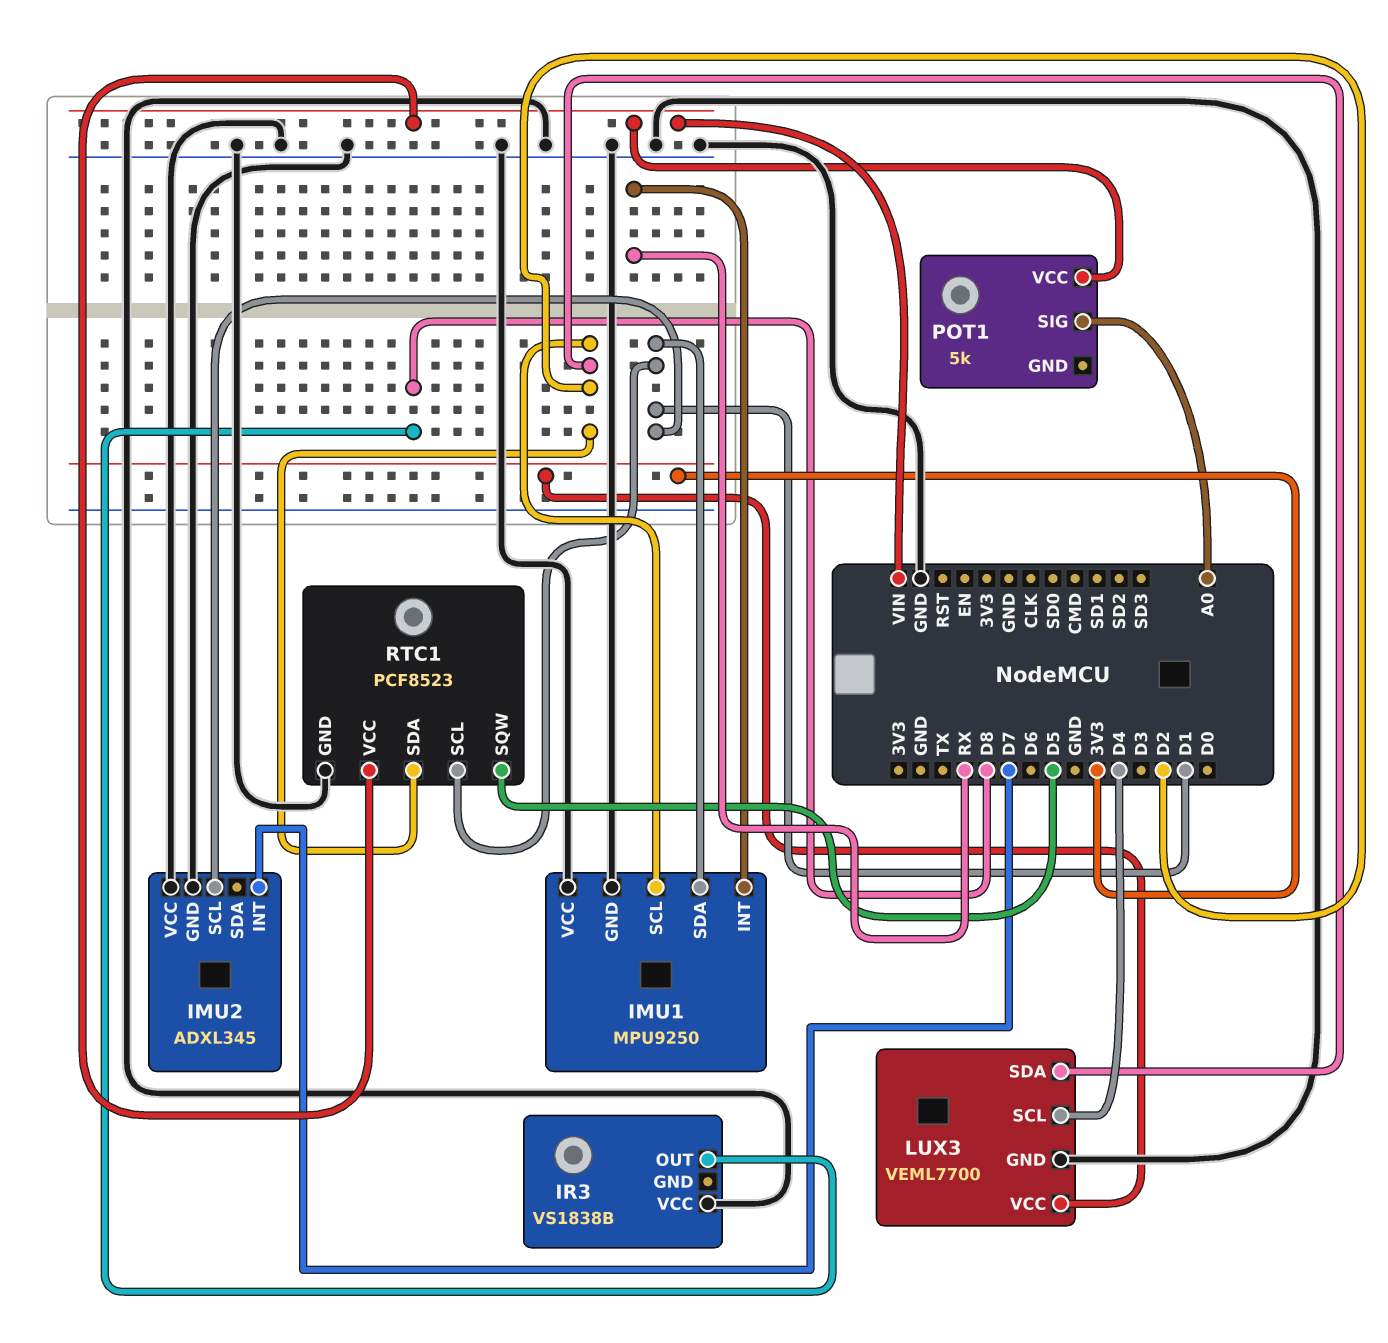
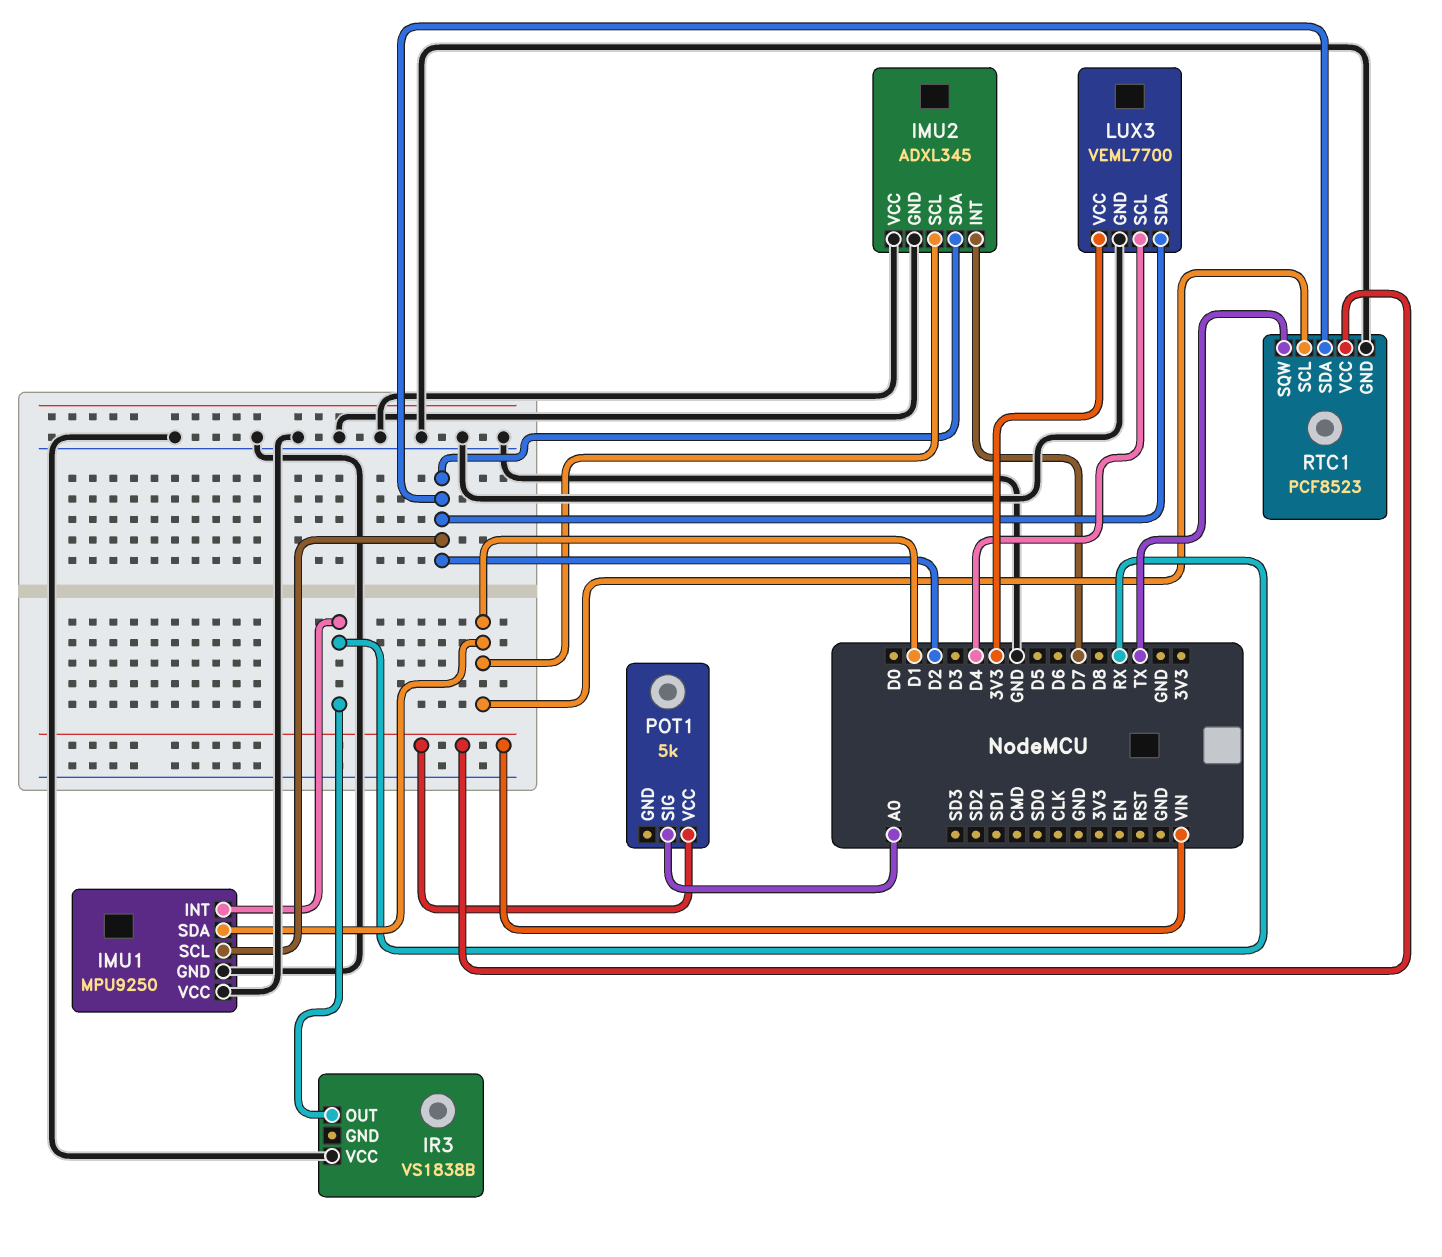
IMU2 pin SDA: none -> D2
IR3 pin OUT: D8 -> RX
RTC1 pin SQW: D5 -> TX

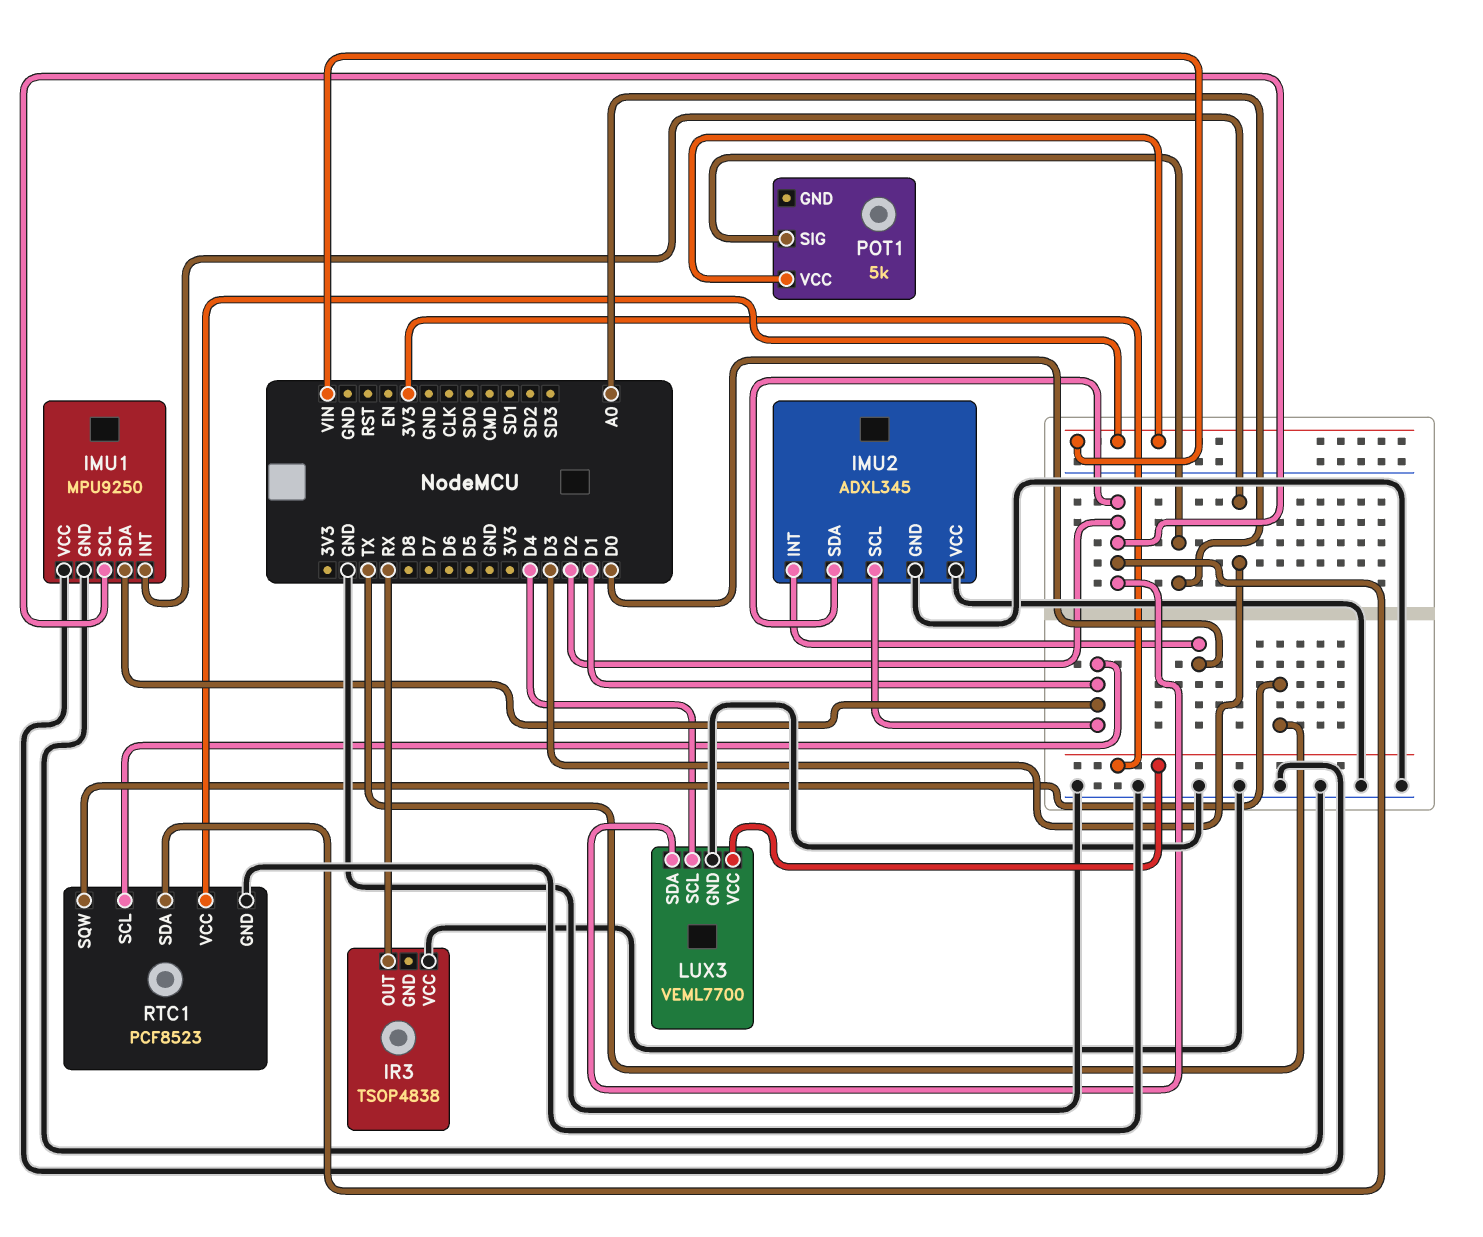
IMU1 pin INT: RX -> D3
IMU2 pin INT: D7 -> D0
IR3: VS1838B -> TSOP4838

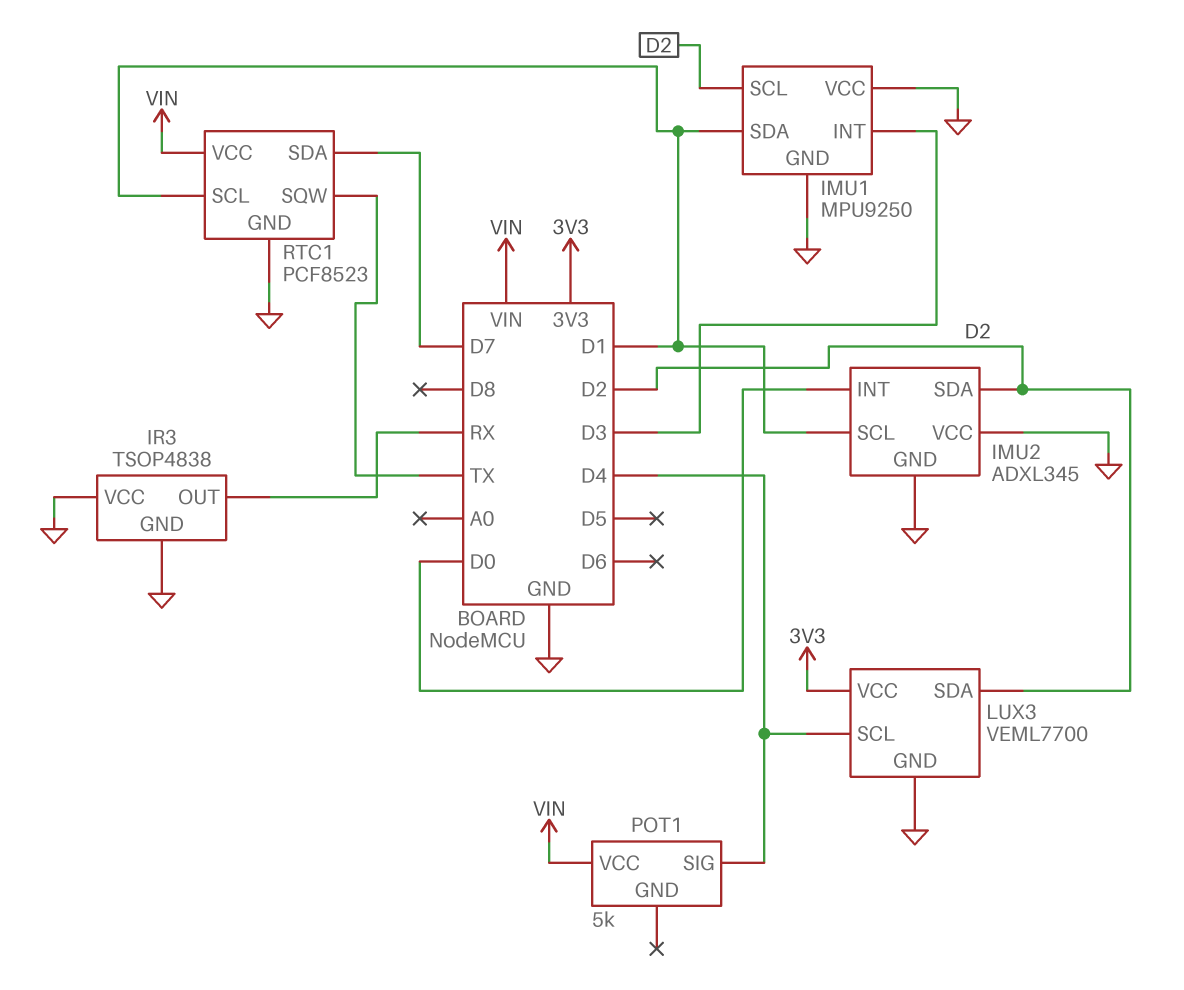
IR3 pin GND: none -> GND
POT1 pin SIG: A0 -> D4
RTC1 pin SDA: D2 -> D7

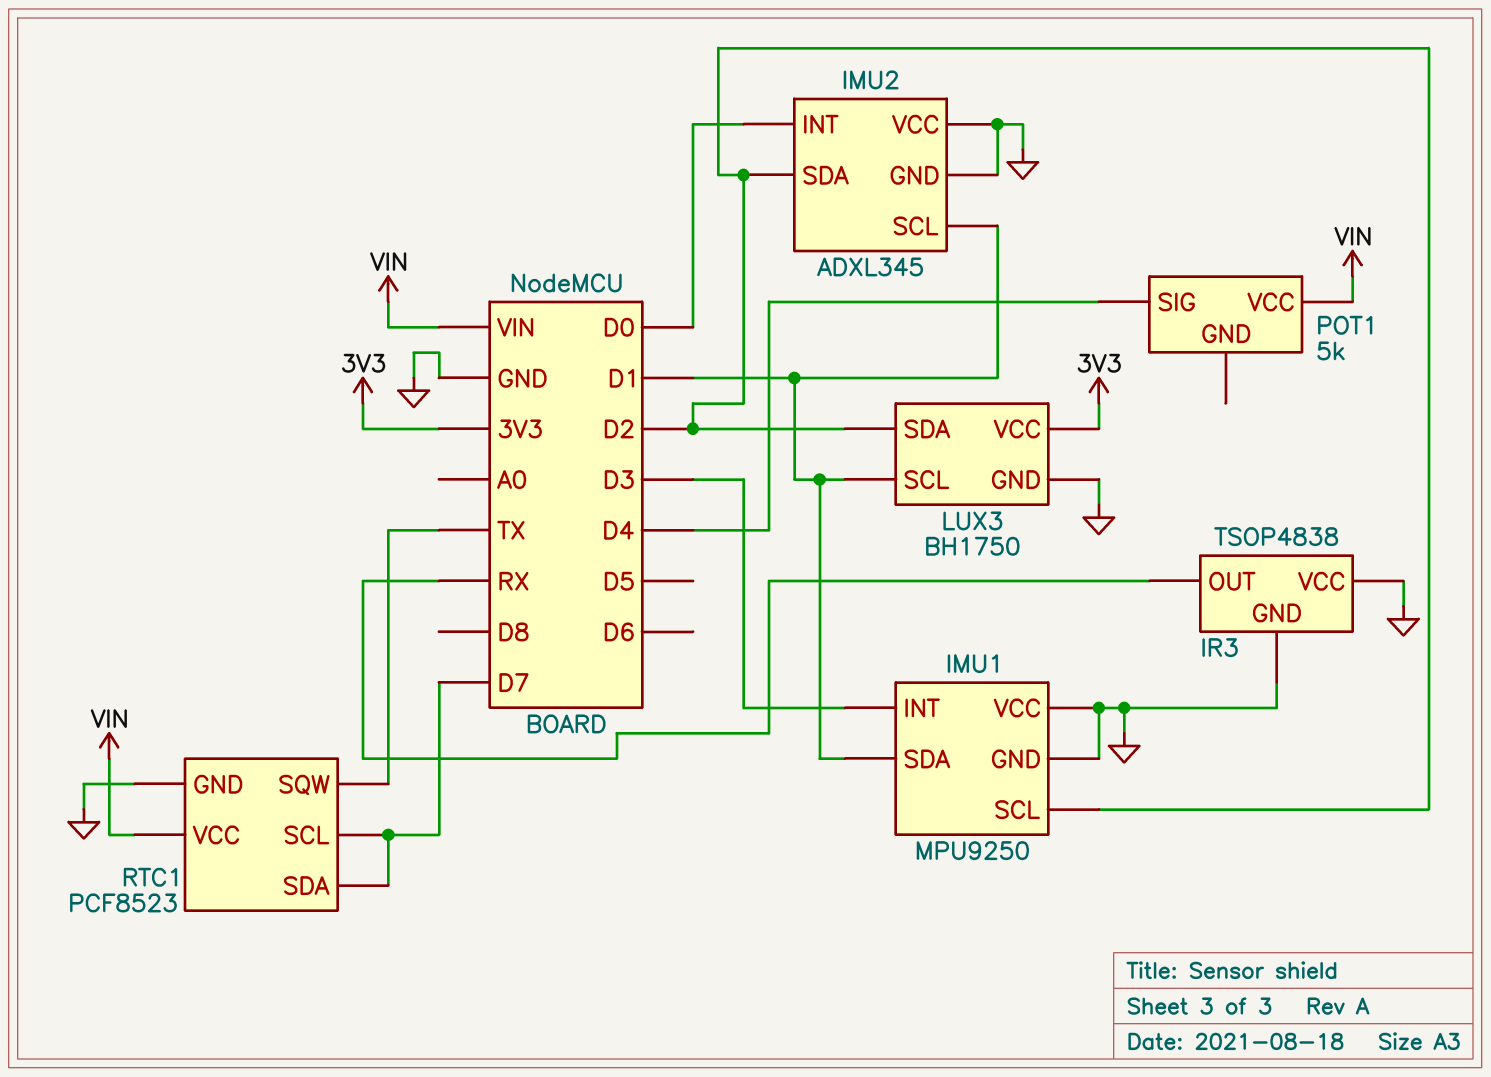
LUX3: VEML7700 -> BH1750
LUX3 pin SCL: D4 -> D1
RTC1 pin SCL: D1 -> D7

